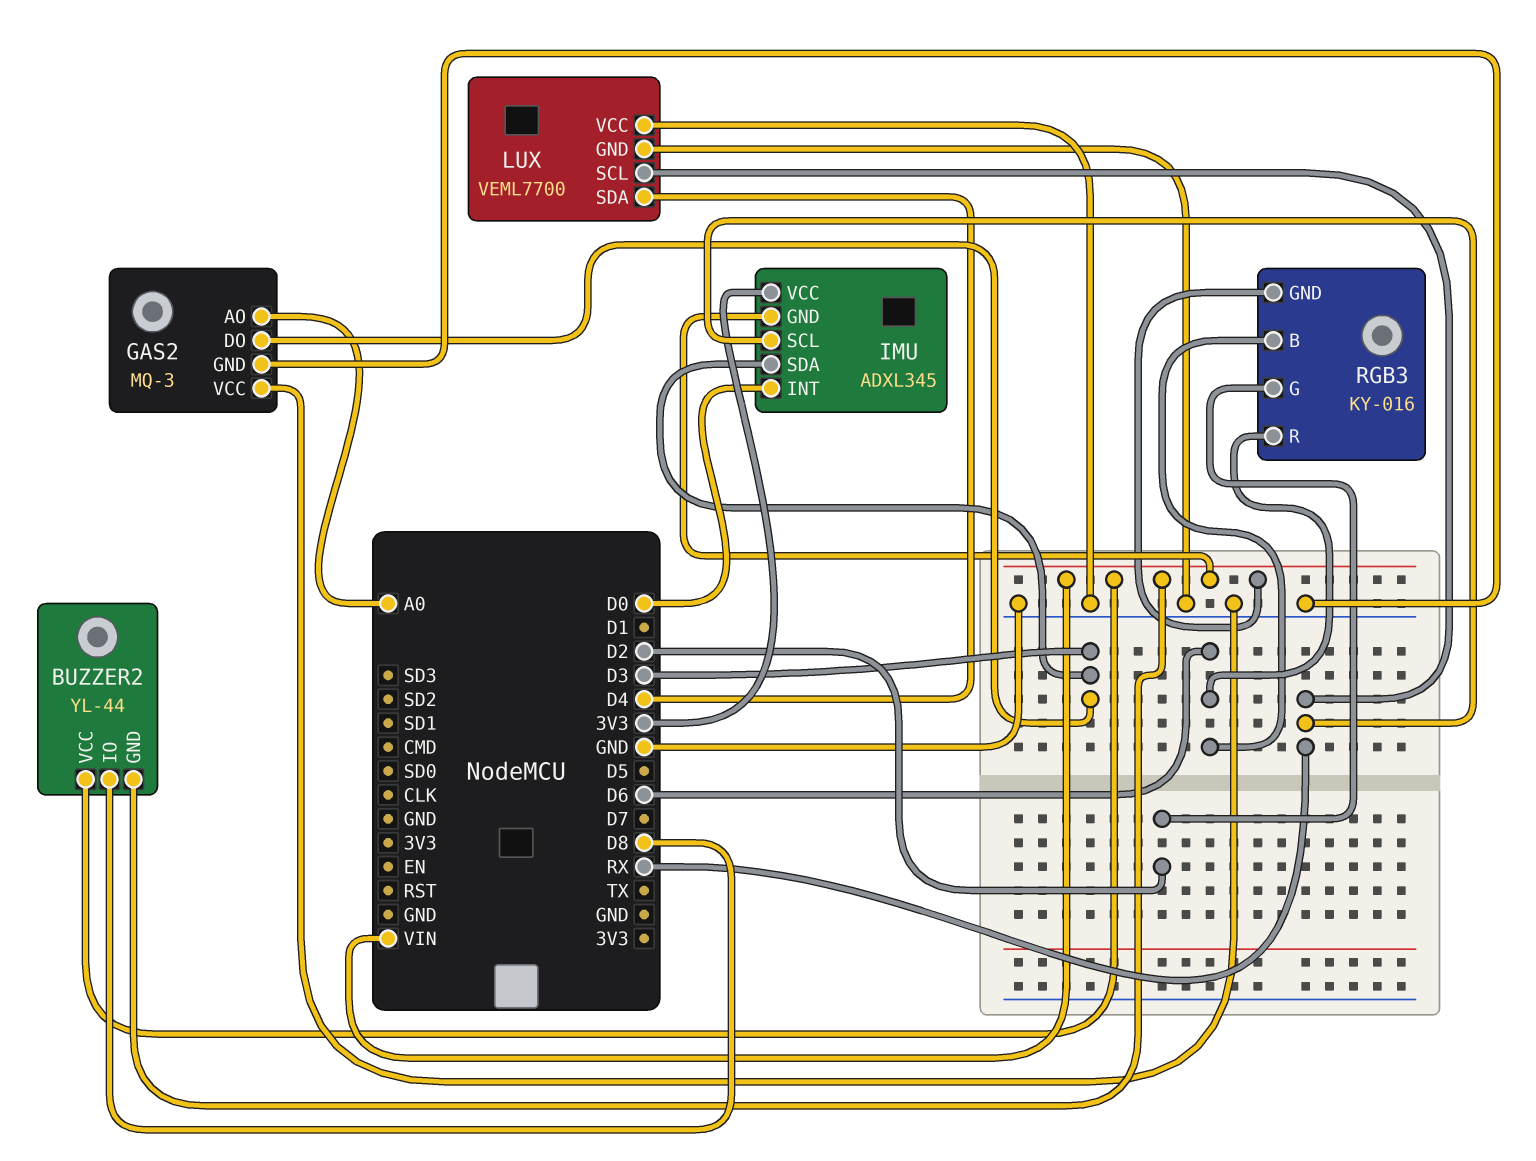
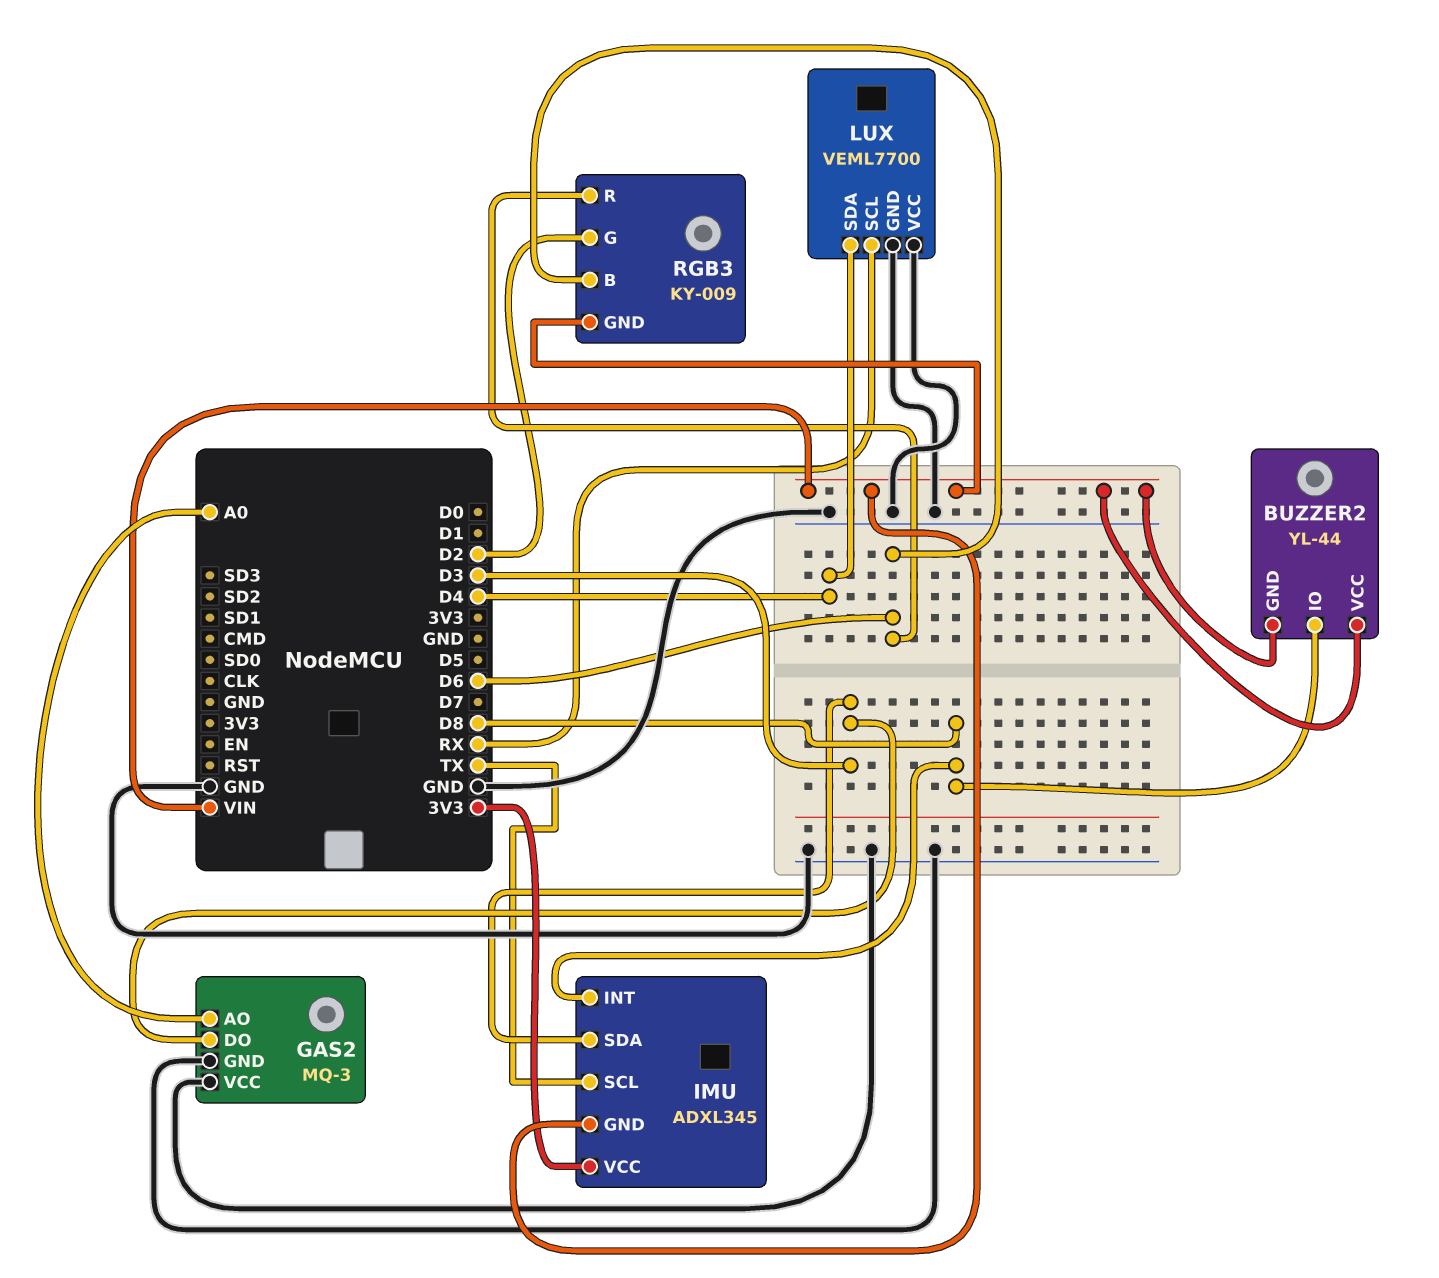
IMU pin INT: D0 -> D8
IMU pin SCL: RX -> TX
RGB3: KY-016 -> KY-009

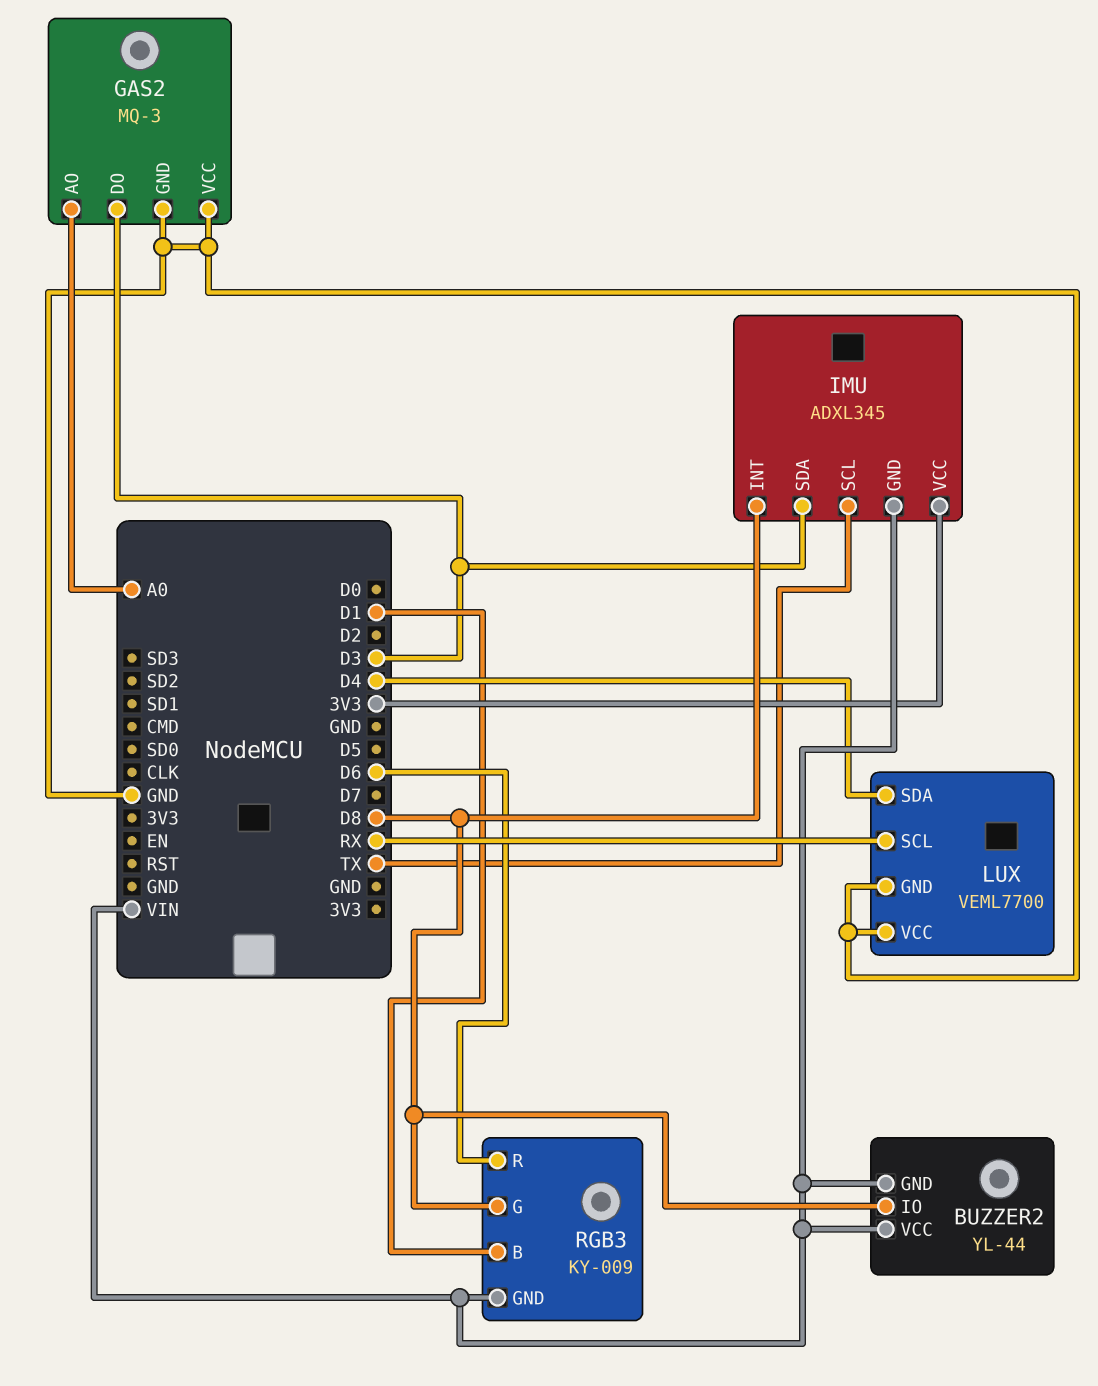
RGB3 pin B: D6 -> D1
RGB3 pin G: D2 -> D8

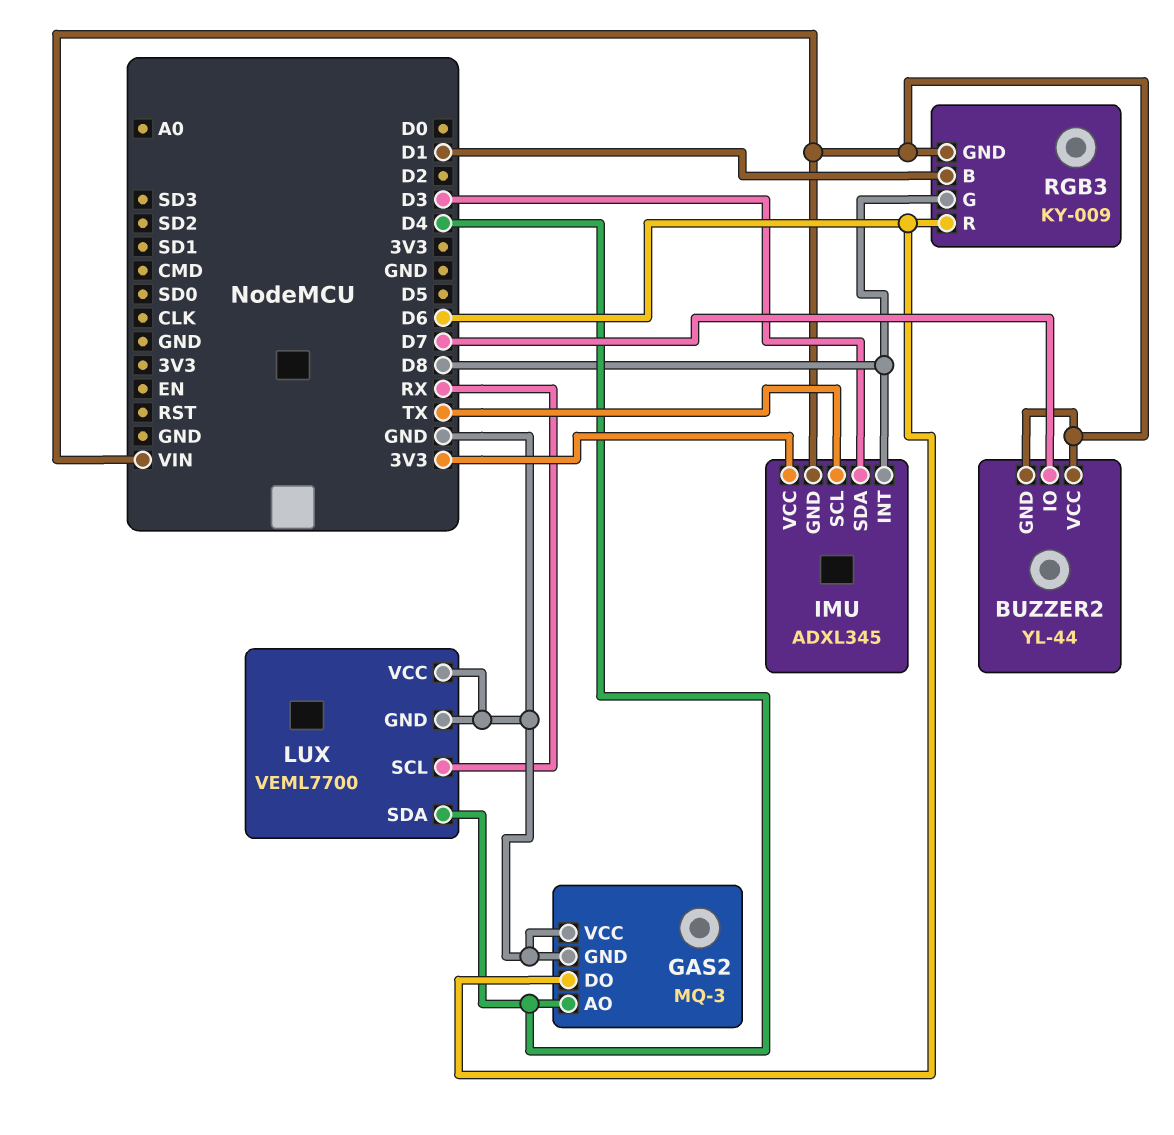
BUZZER2 pin IO: D8 -> D7
GAS2 pin AO: A0 -> D4
GAS2 pin DO: D3 -> D6

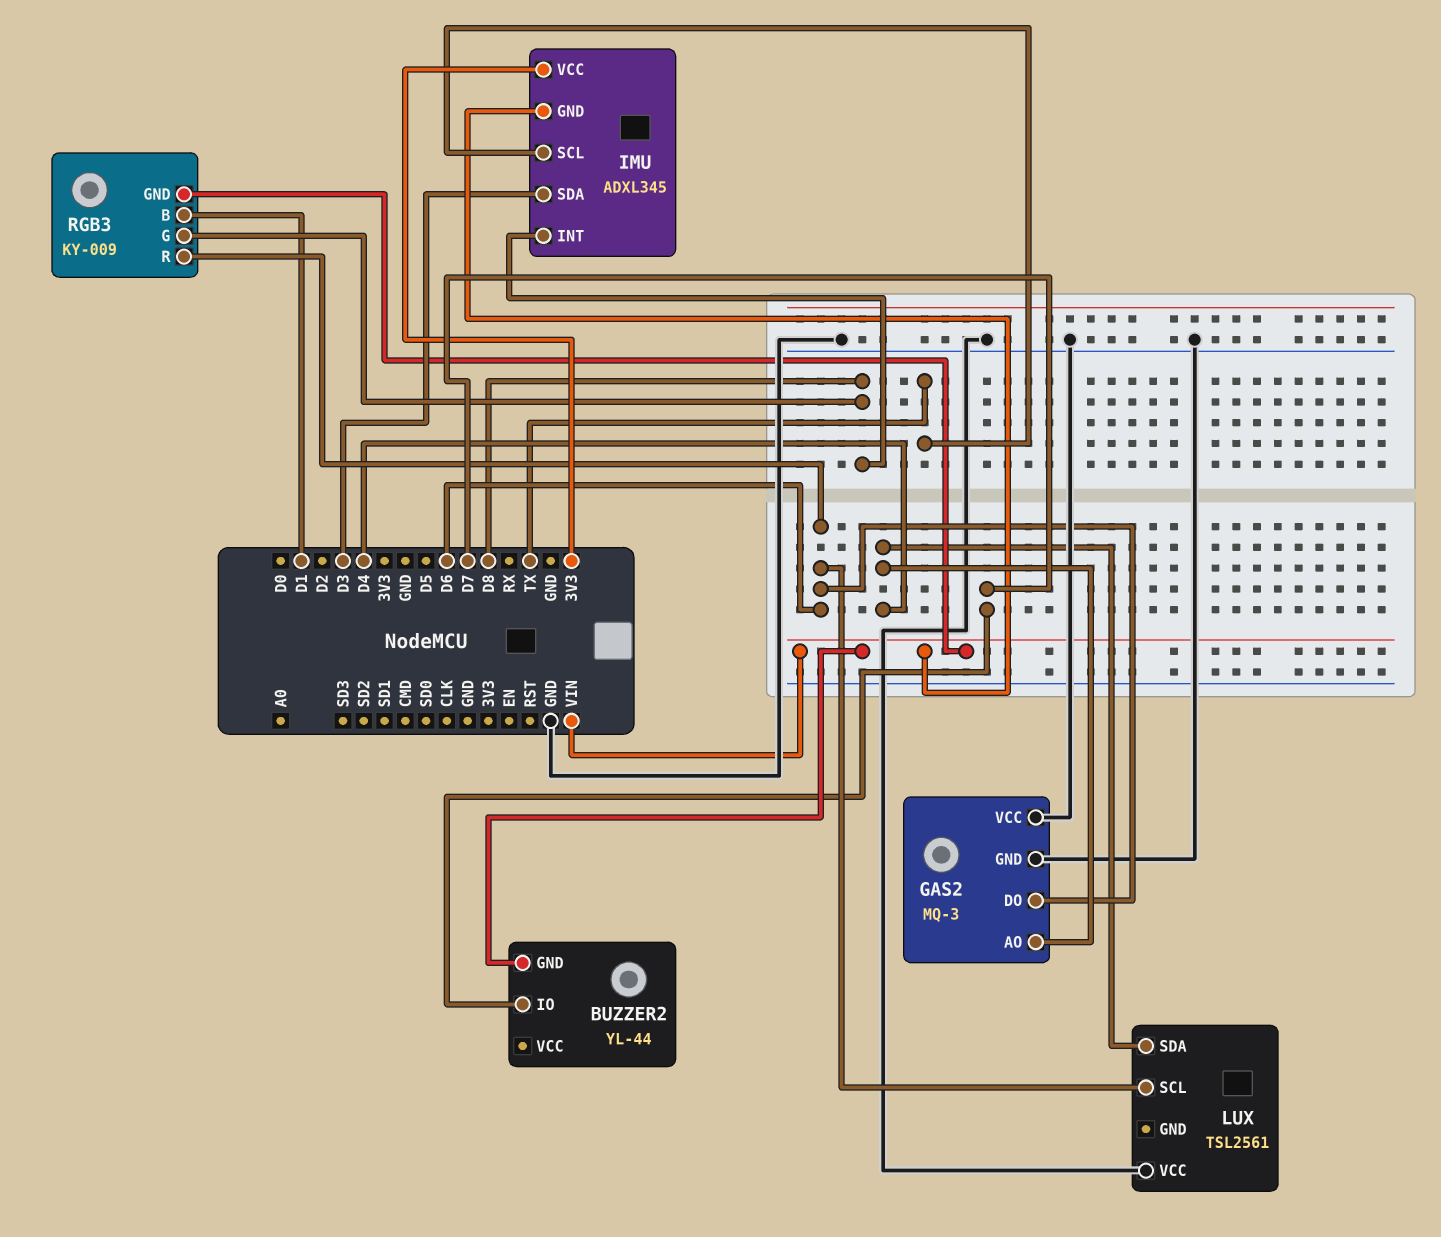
BUZZER2 pin VCC: VIN -> none
LUX: VEML7700 -> TSL2561
LUX pin GND: GND -> none
LUX pin SCL: RX -> D6

